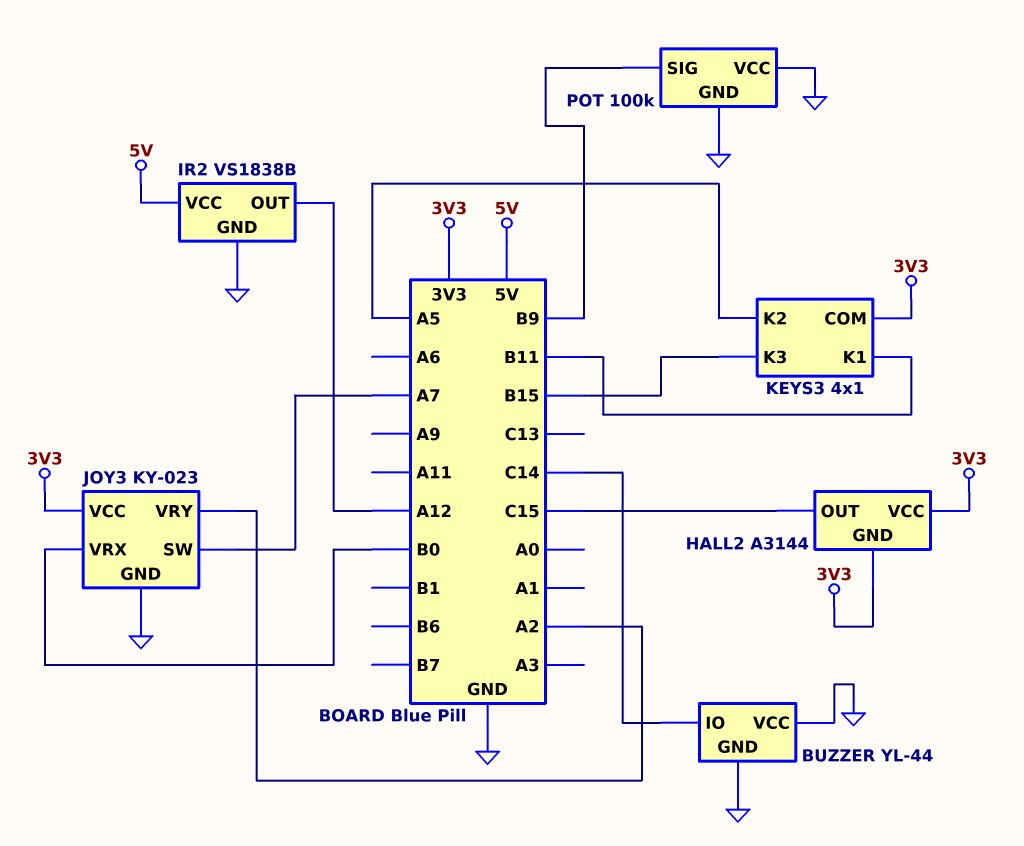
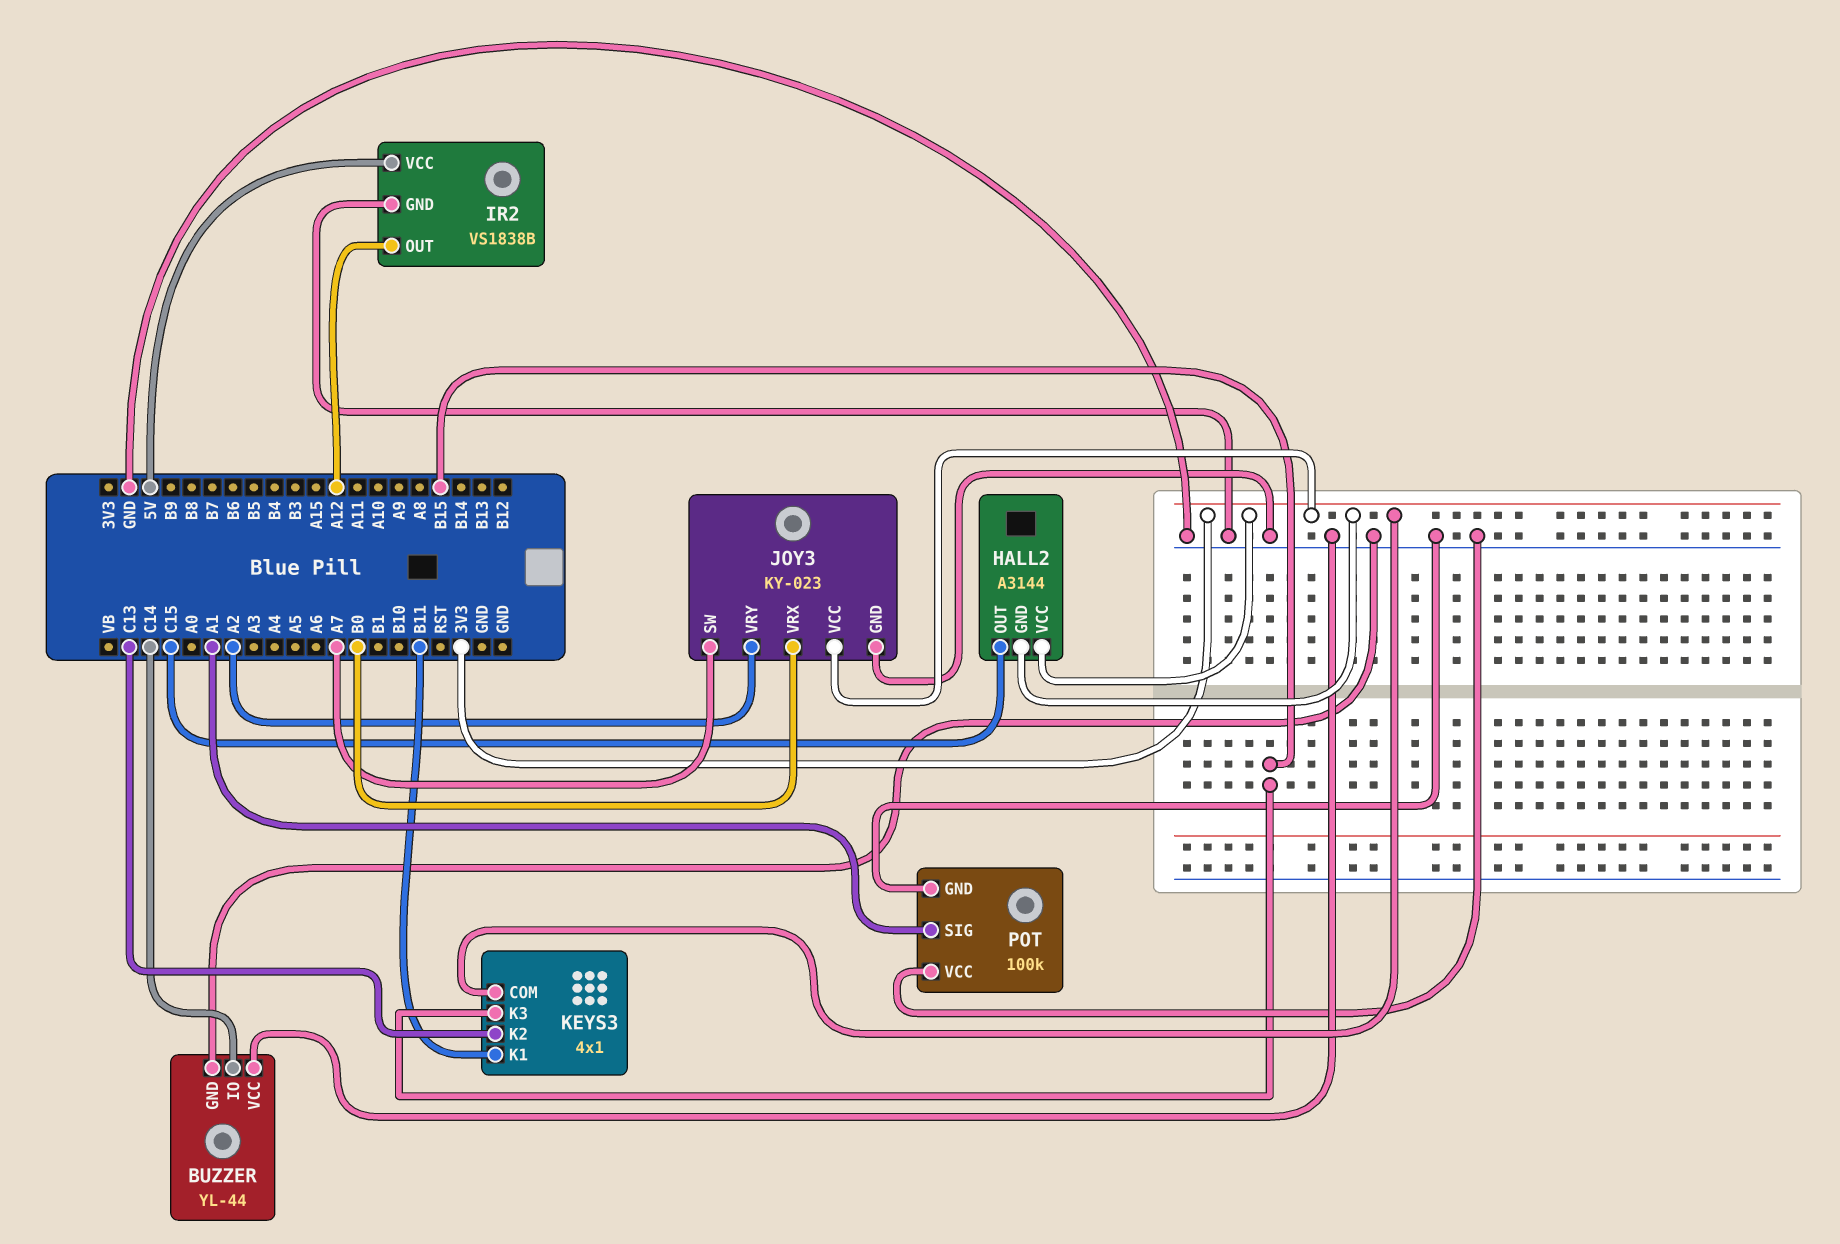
KEYS3 pin K2: A5 -> C13
POT pin SIG: B9 -> A1

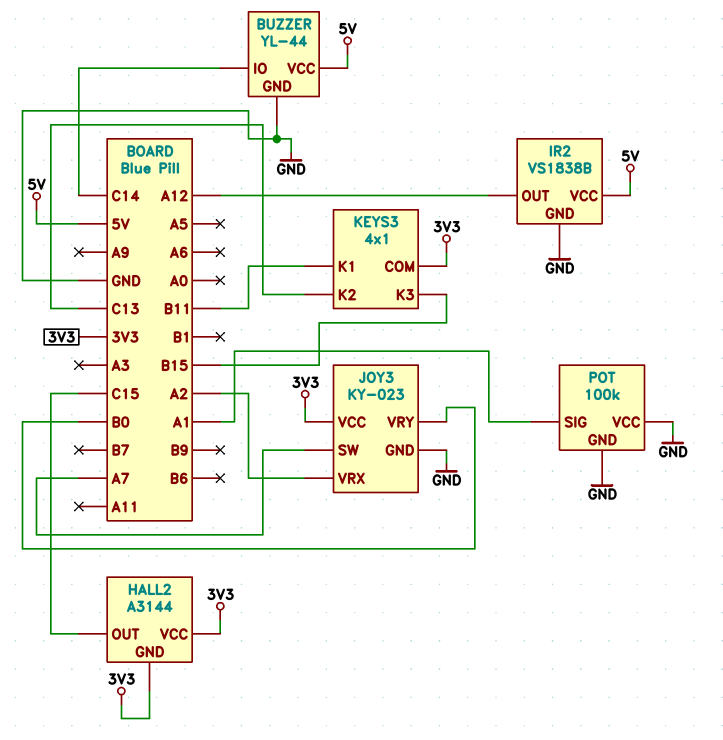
BUZZER pin VCC: GND -> 5V
JOY3 pin VRX: B0 -> A2
JOY3 pin VRY: A2 -> B0

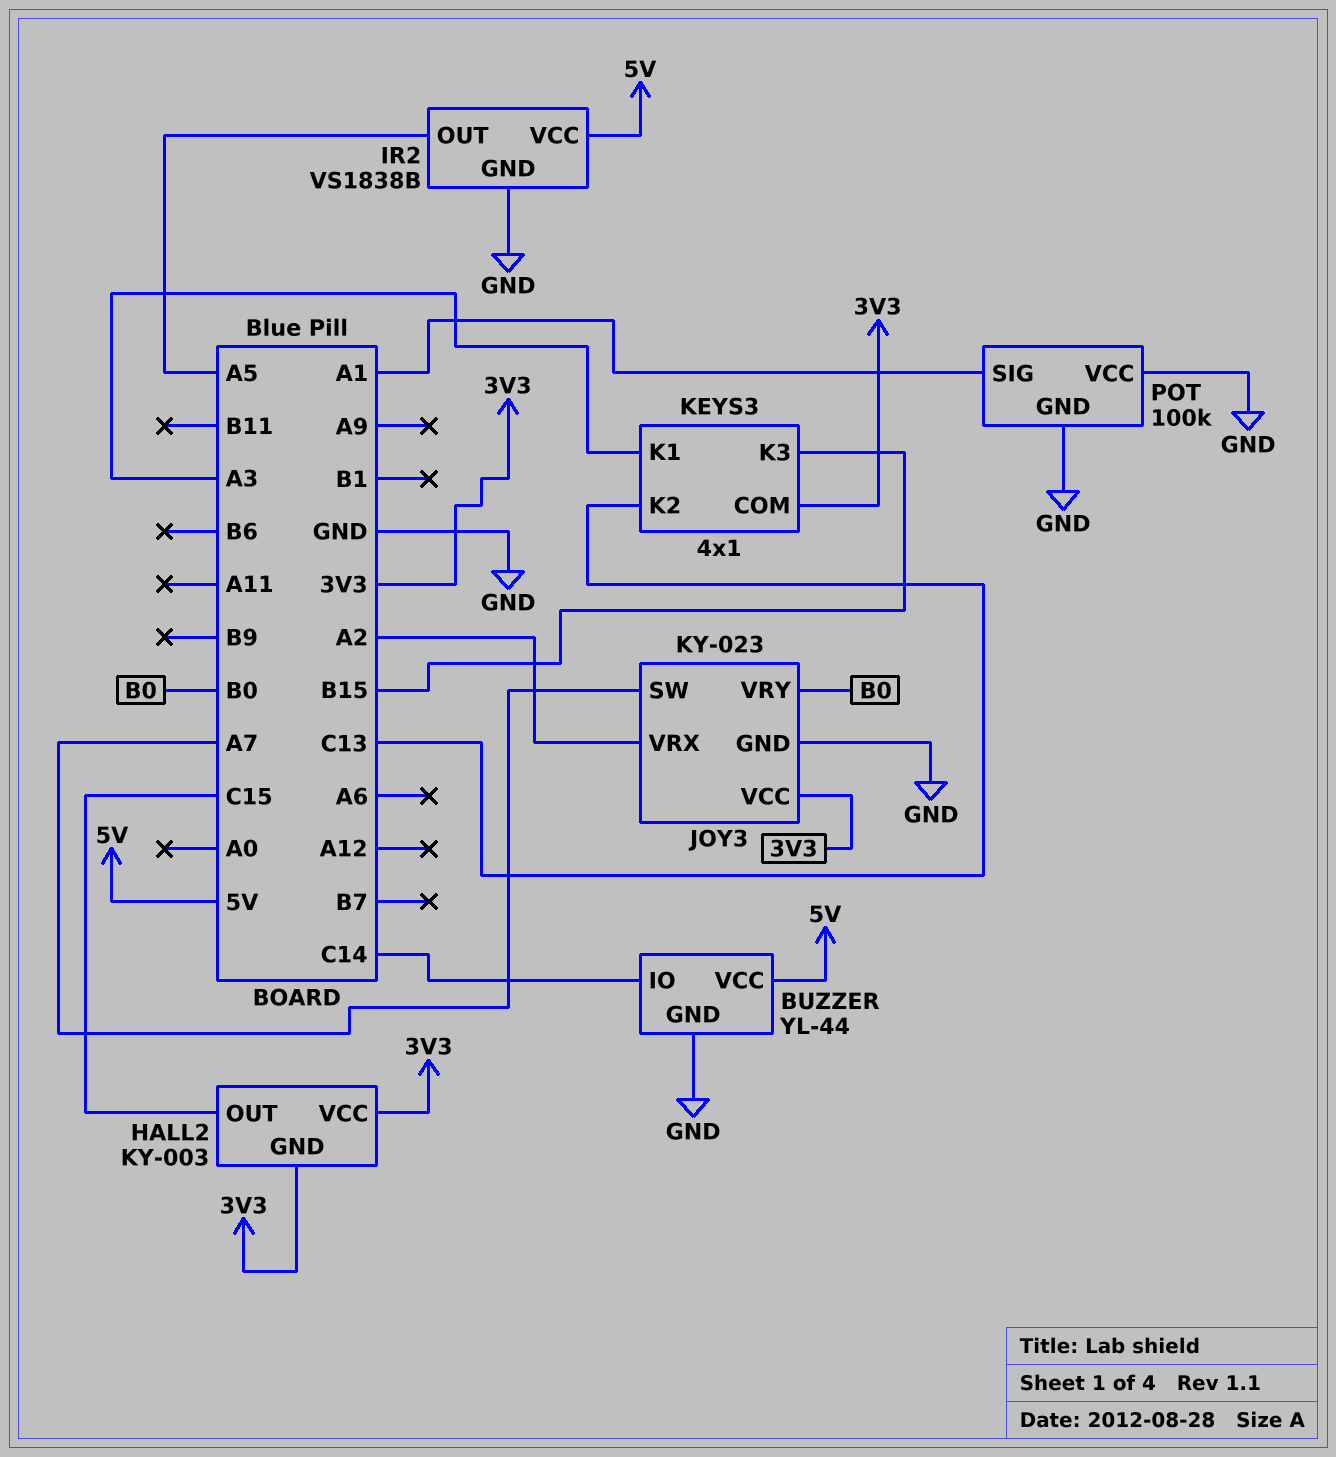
HALL2: A3144 -> KY-003
IR2 pin OUT: A12 -> A5
KEYS3 pin K1: B11 -> A3

